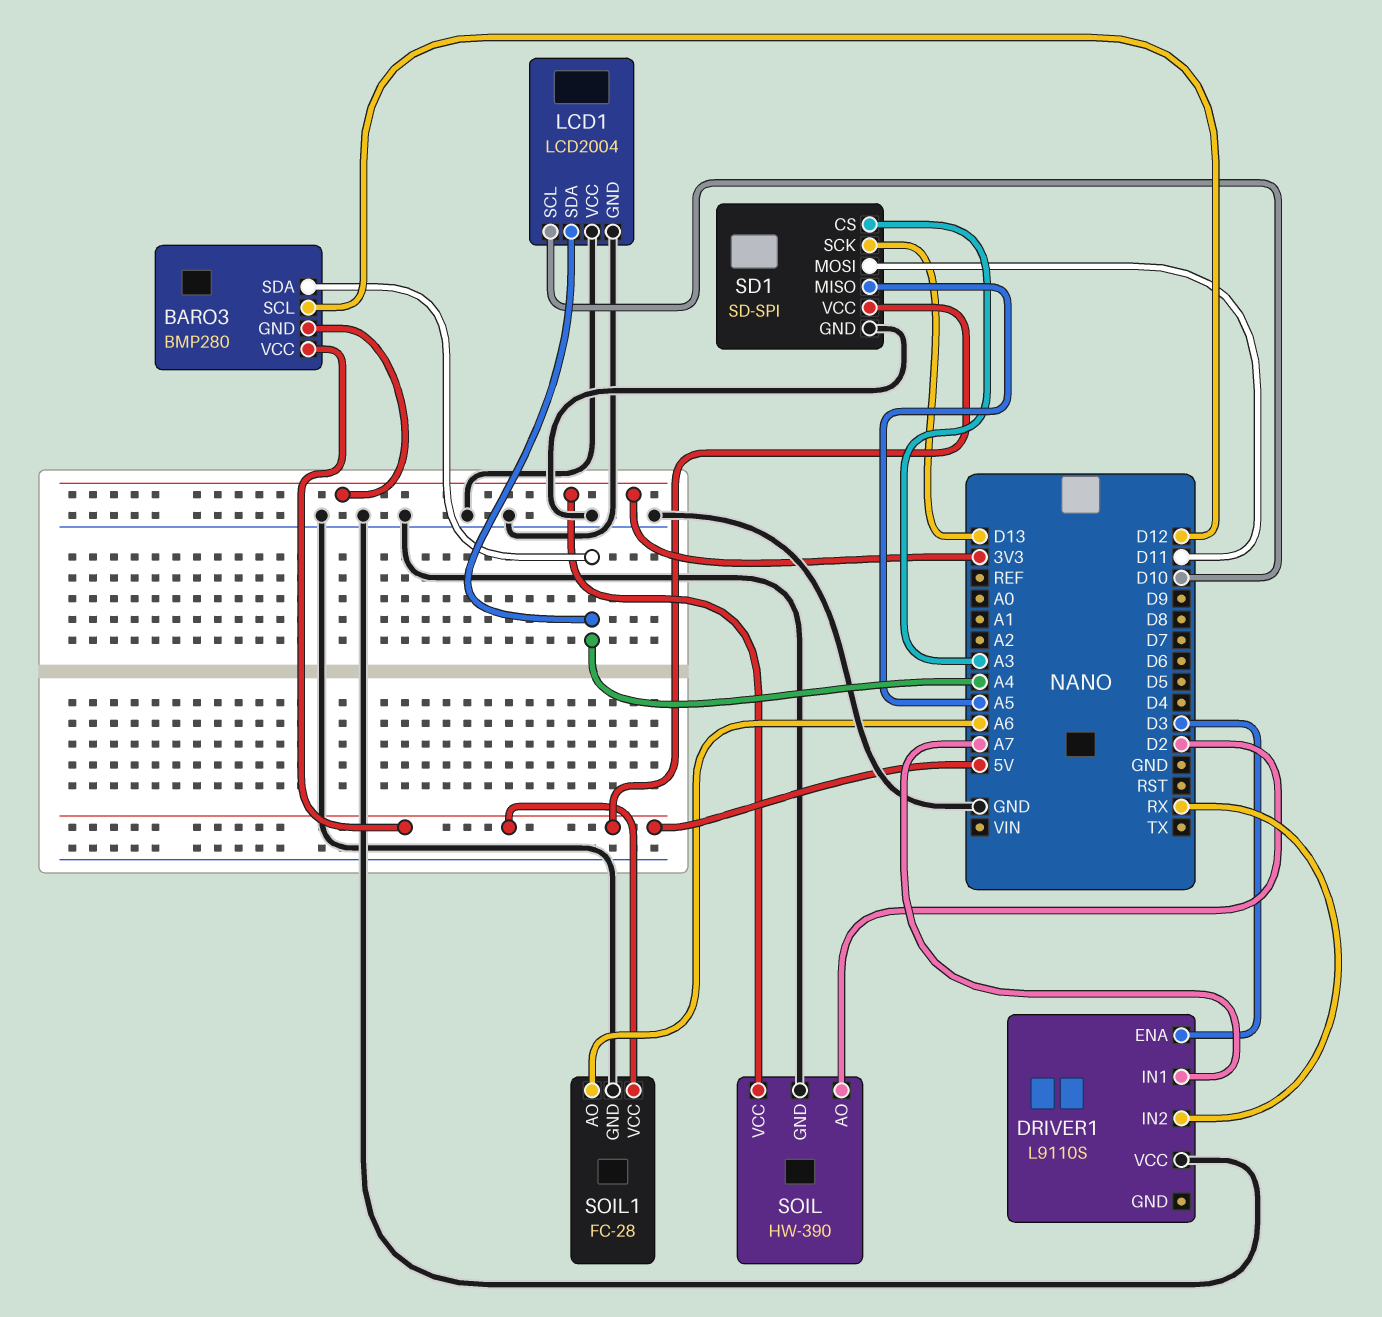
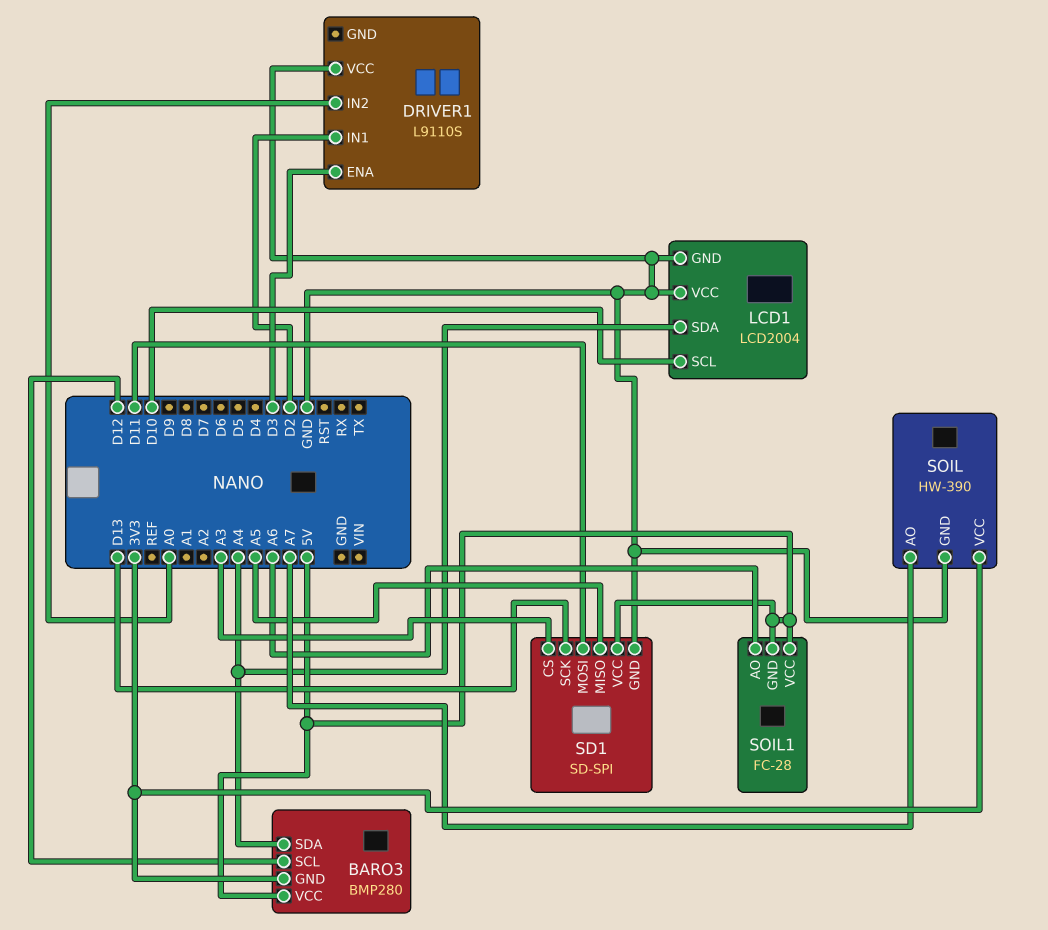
DRIVER1 pin IN1: A7 -> D2
DRIVER1 pin IN2: RX -> A0
SOIL pin AO: D2 -> A7
SOIL1 pin GND: GND -> 5V

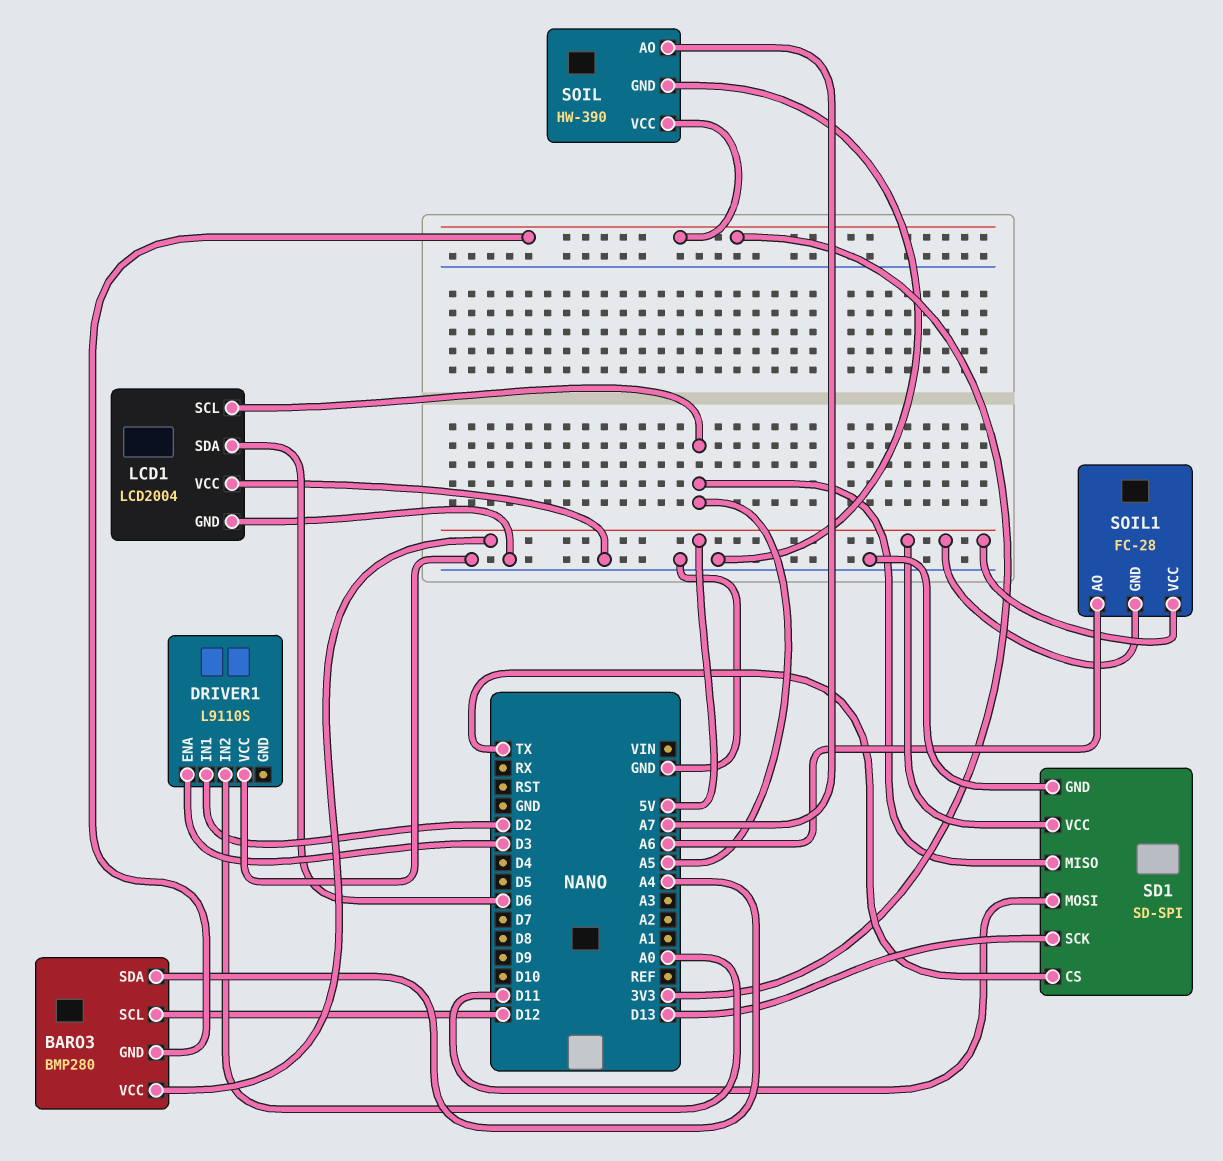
LCD1 pin SCL: D10 -> A5
LCD1 pin SDA: A4 -> D6
SD1 pin CS: A3 -> TX

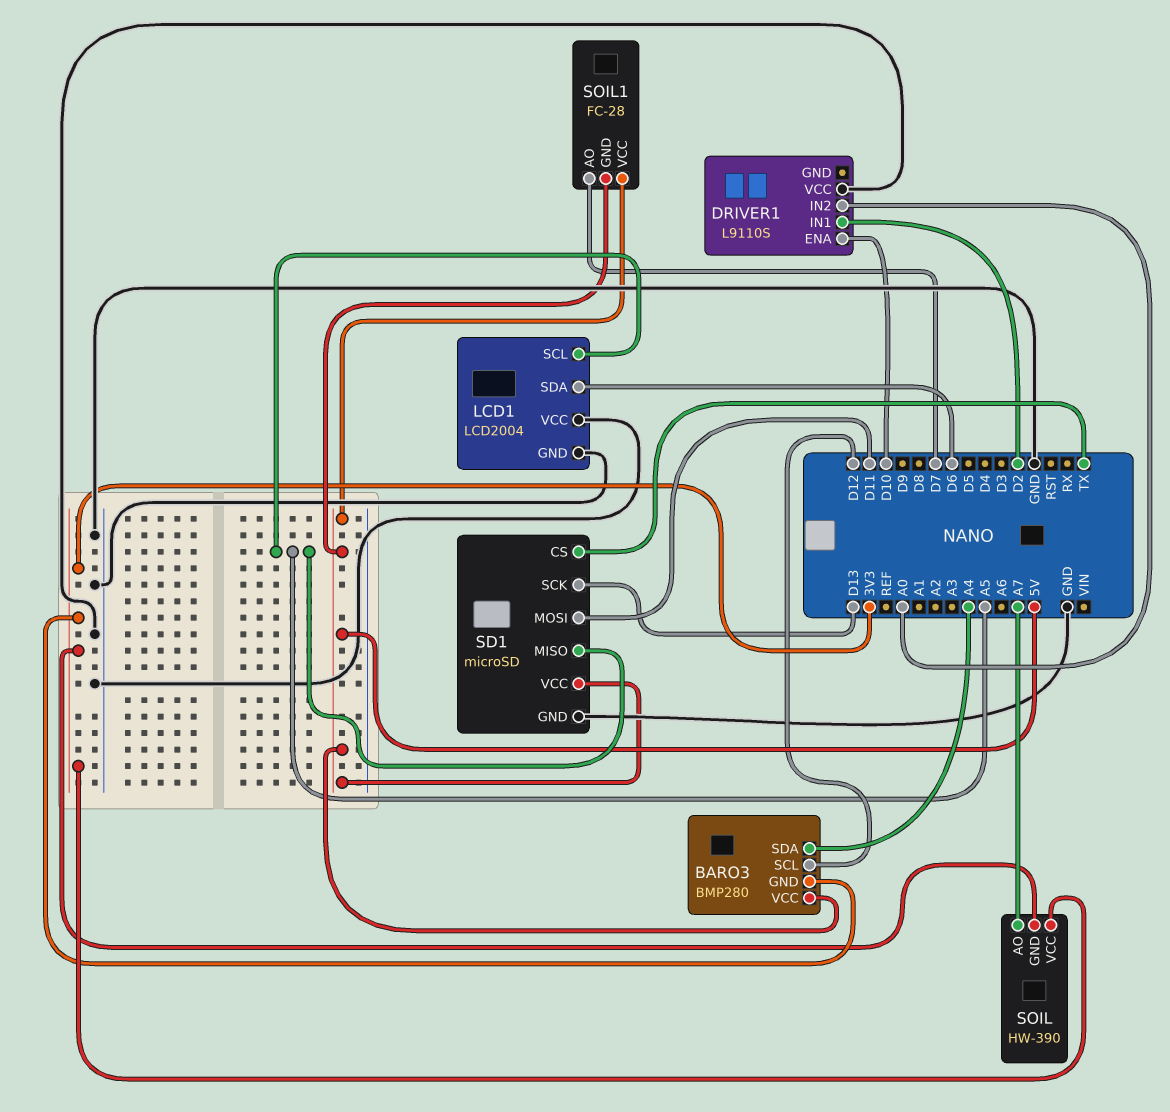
DRIVER1 pin ENA: D3 -> D10
SD1: SD-SPI -> microSD
SOIL pin GND: GND -> 3V3
SOIL1 pin AO: A6 -> D7

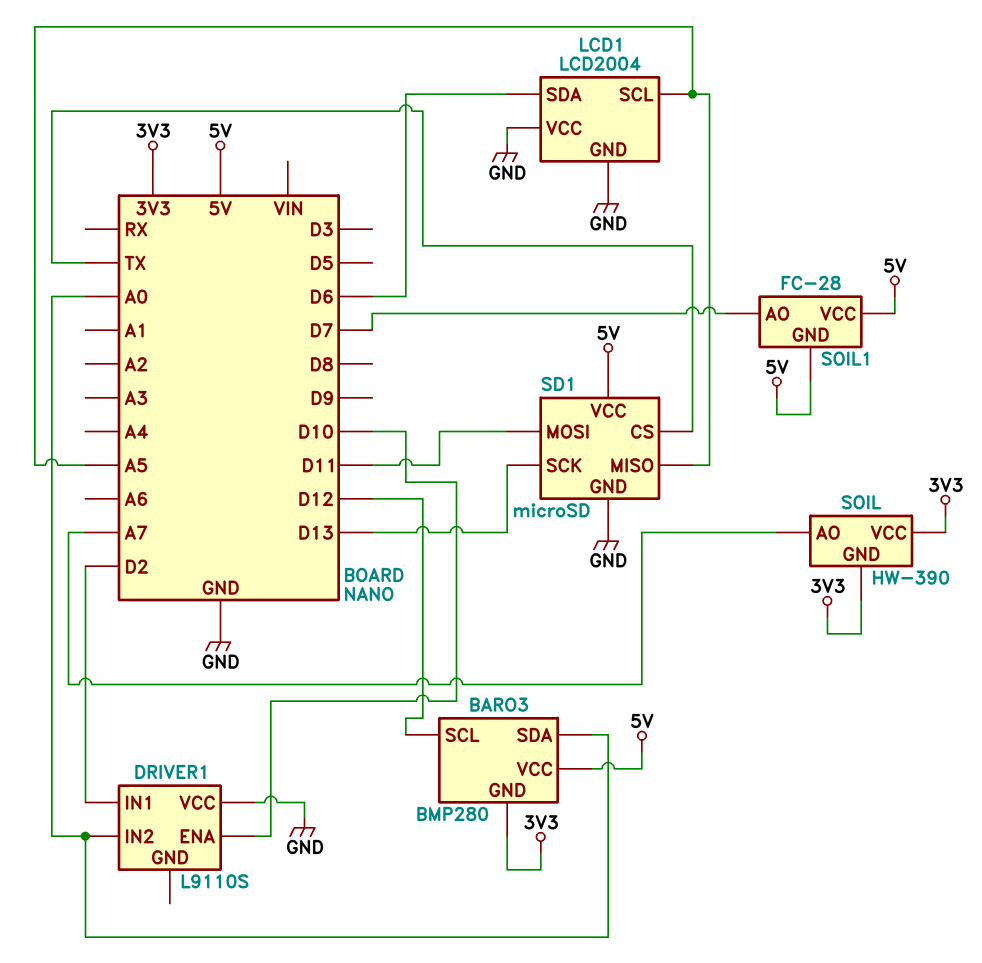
BARO3 pin SDA: A4 -> A0

